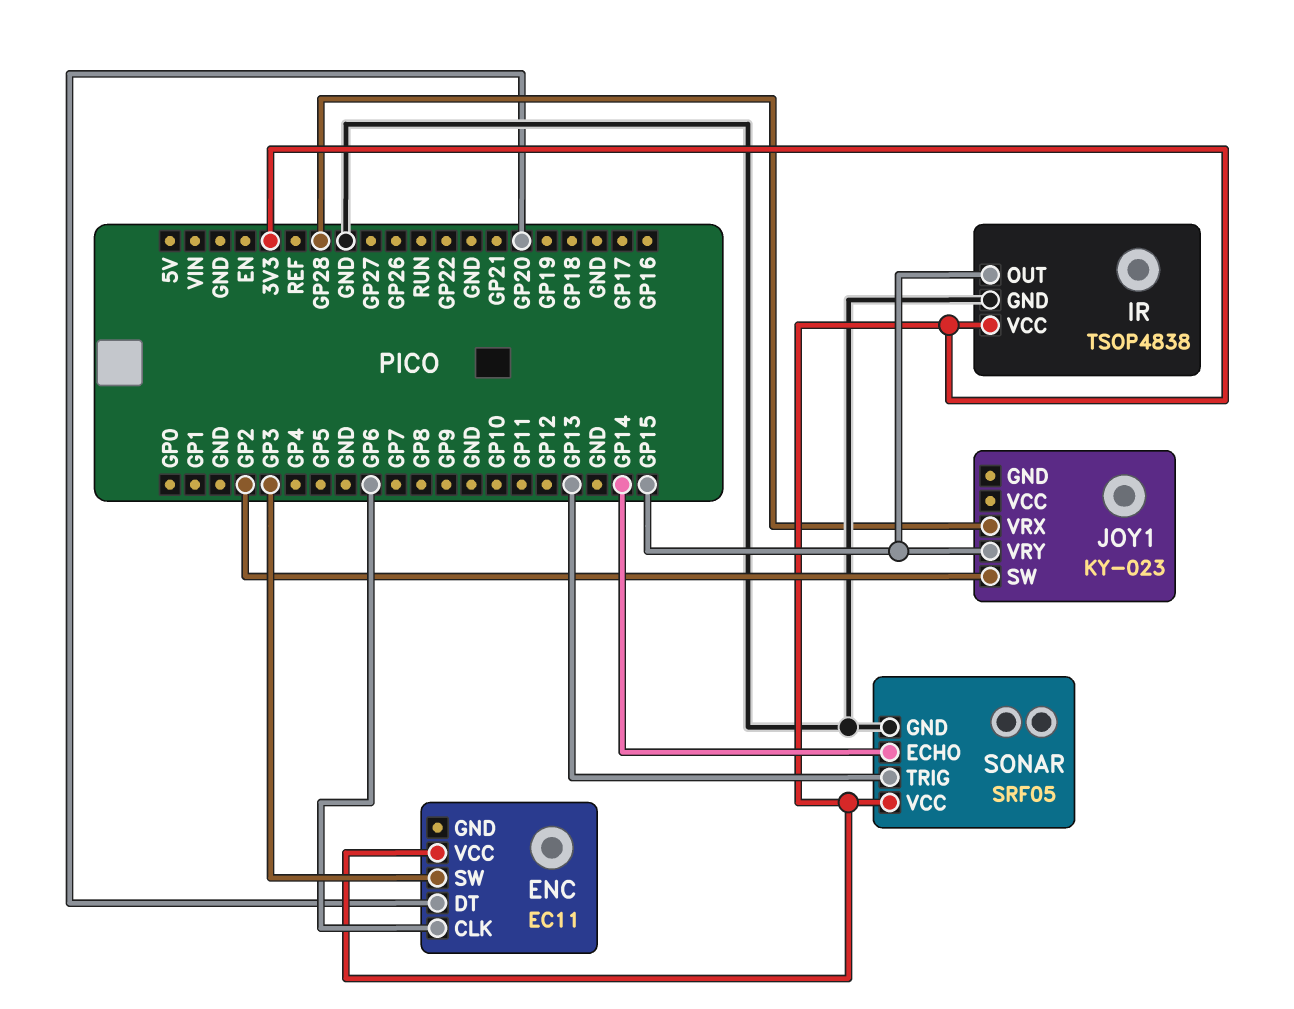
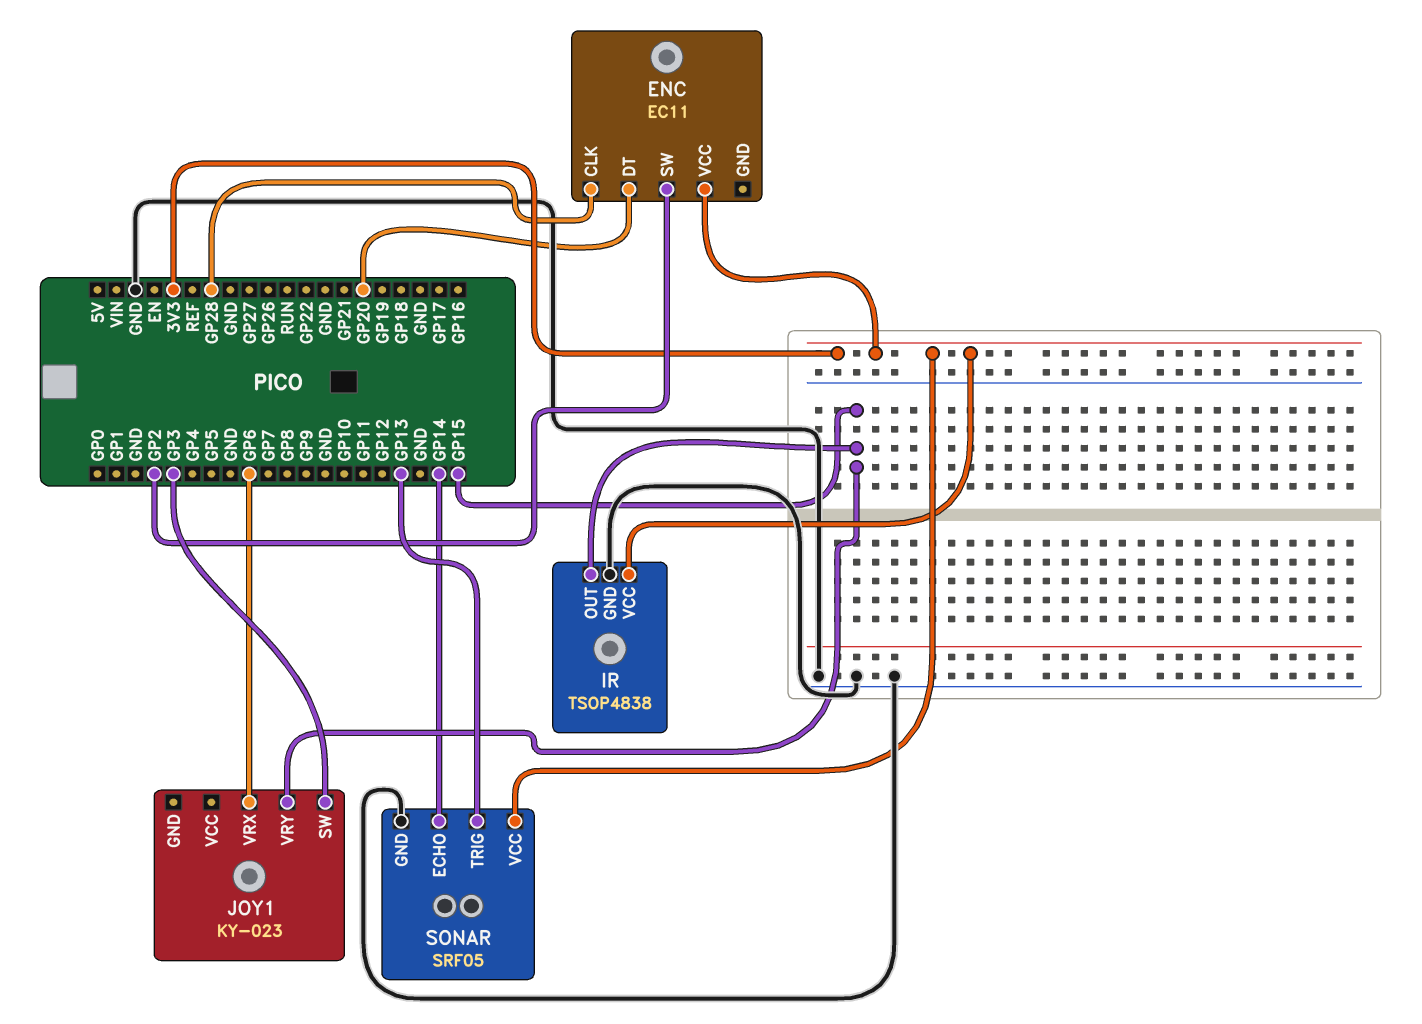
ENC pin CLK: GP6 -> GP28
ENC pin SW: GP3 -> GP2
JOY1 pin SW: GP2 -> GP3
JOY1 pin VRX: GP28 -> GP6

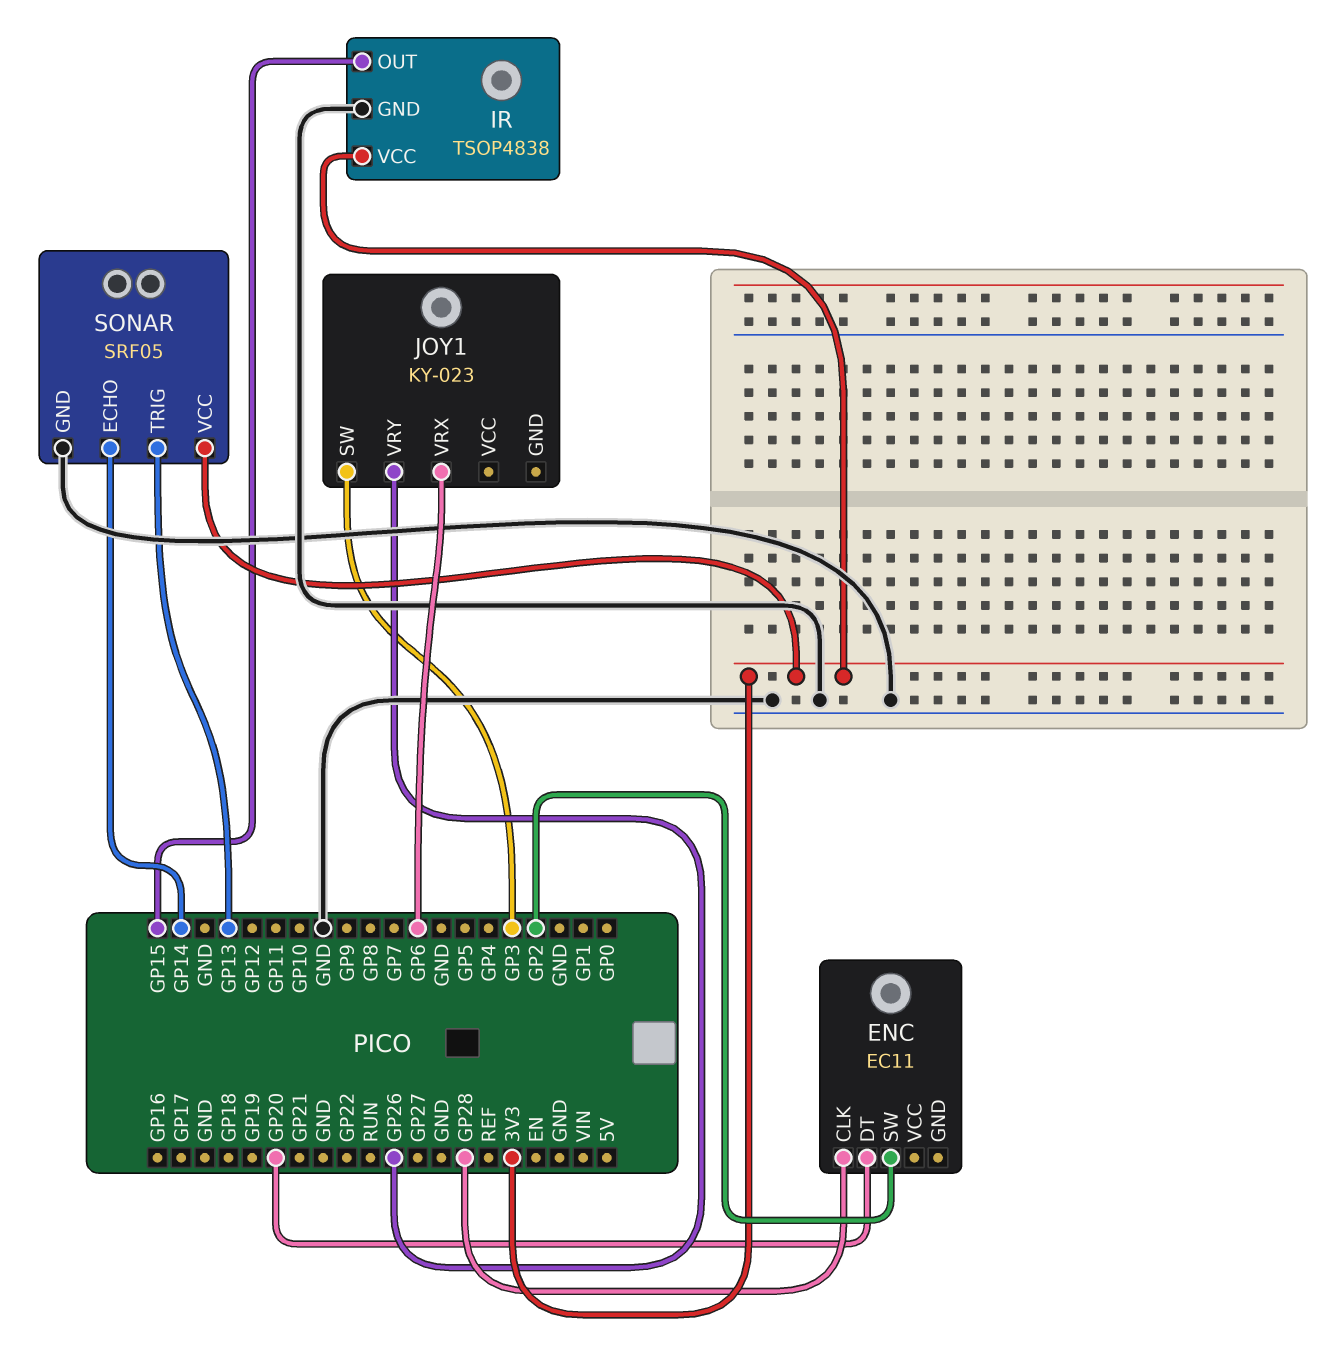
ENC pin VCC: 3V3 -> none
JOY1 pin VRY: GP15 -> GP26

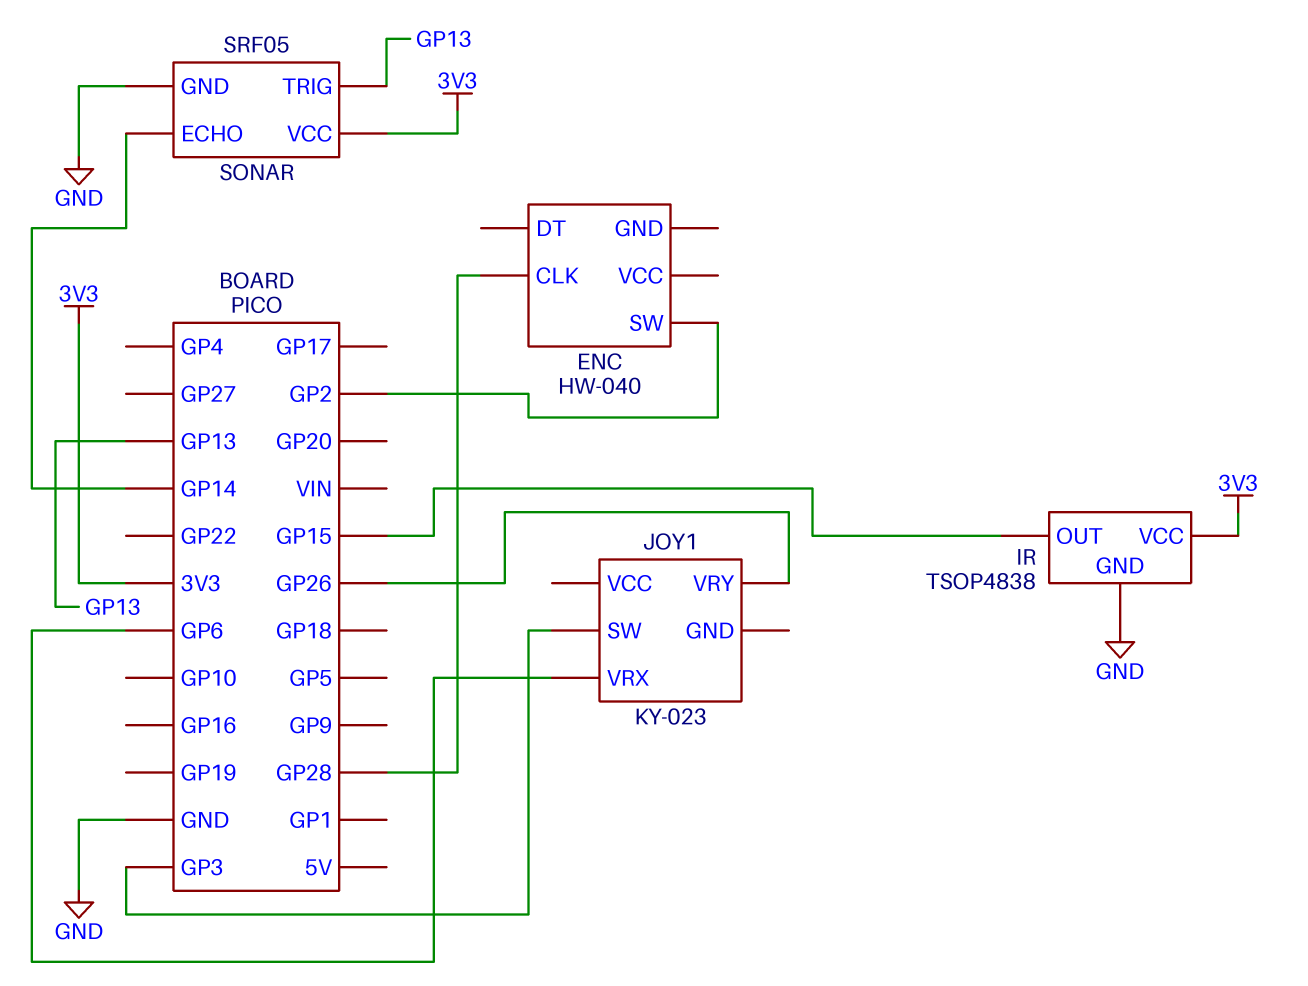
ENC: EC11 -> HW-040
ENC pin DT: GP20 -> none

